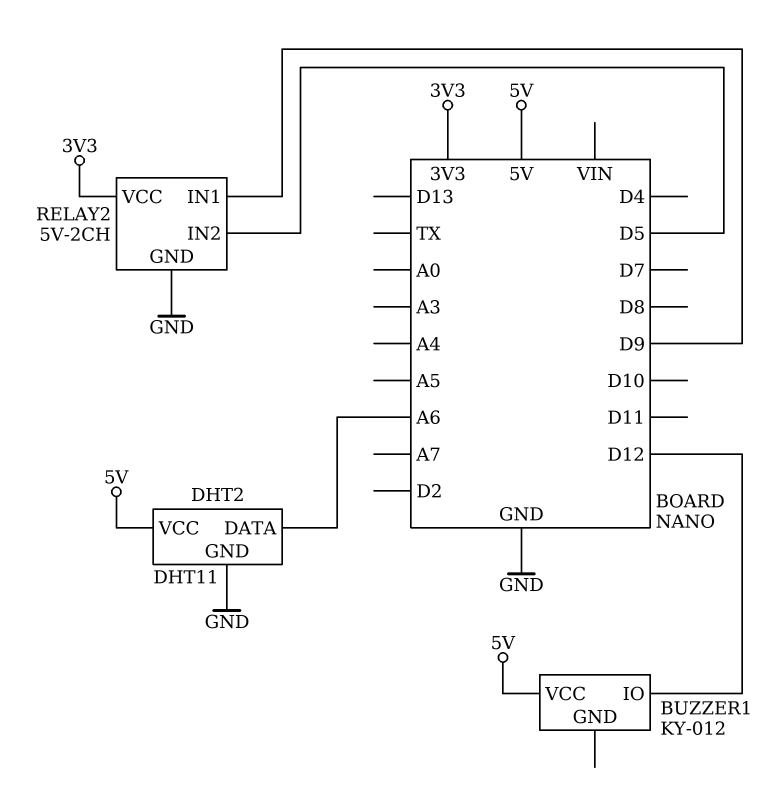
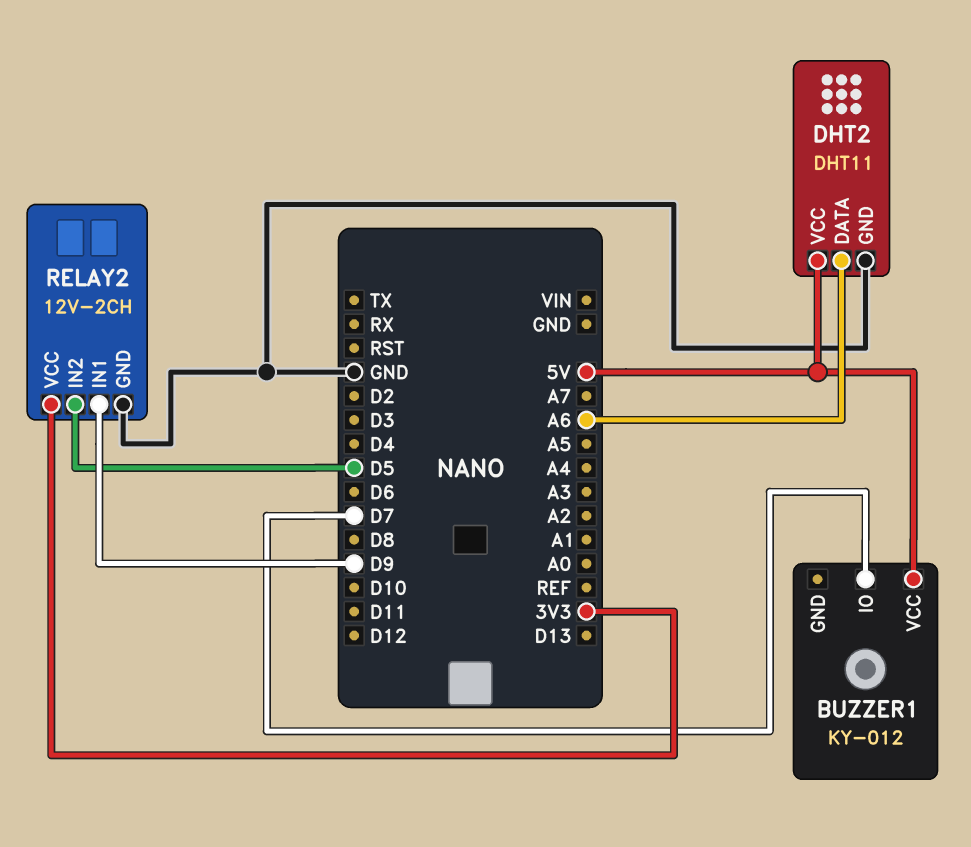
BUZZER1 pin IO: D12 -> D7
RELAY2: 5V-2CH -> 12V-2CH

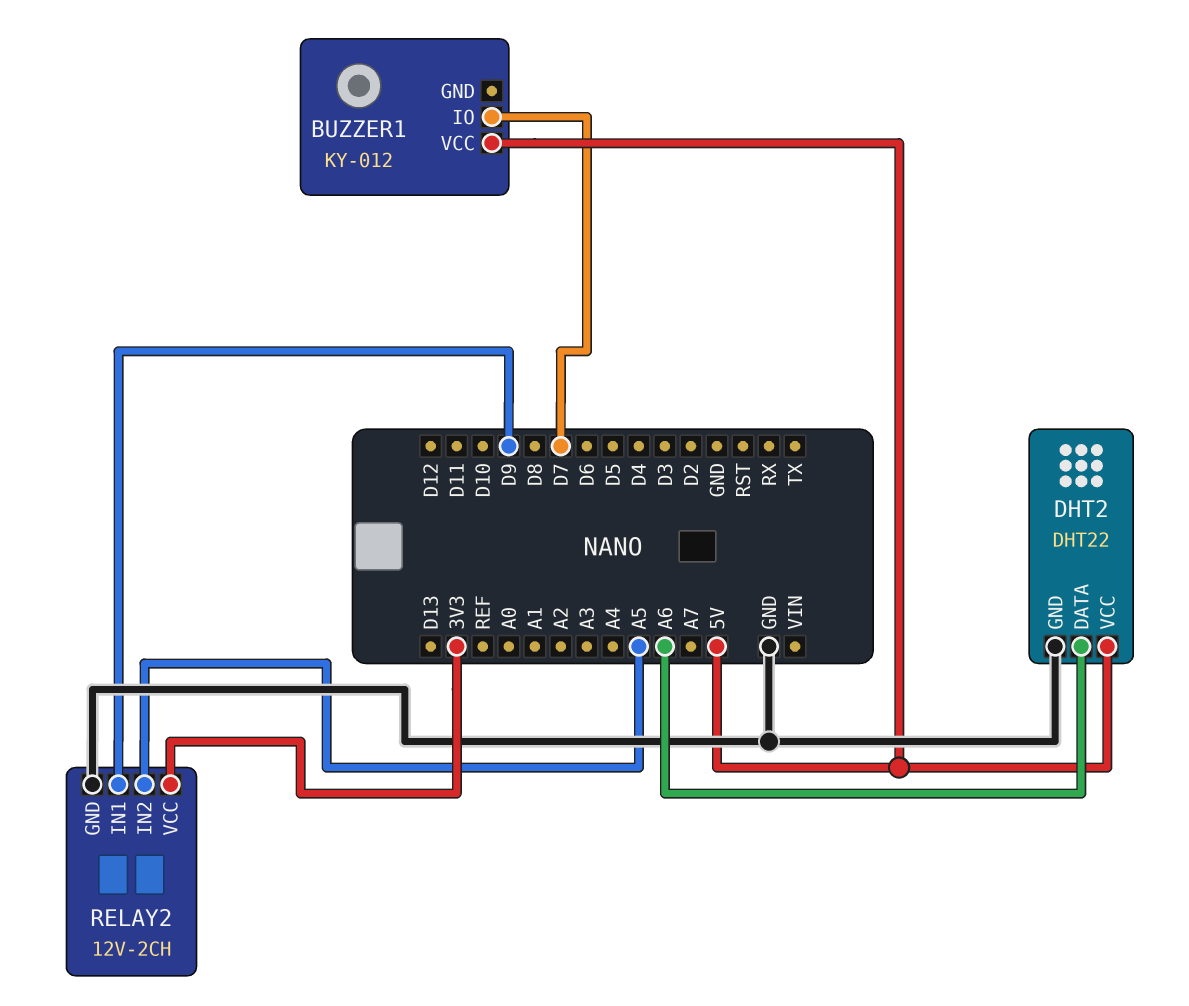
DHT2: DHT11 -> DHT22
RELAY2 pin IN2: D5 -> A5

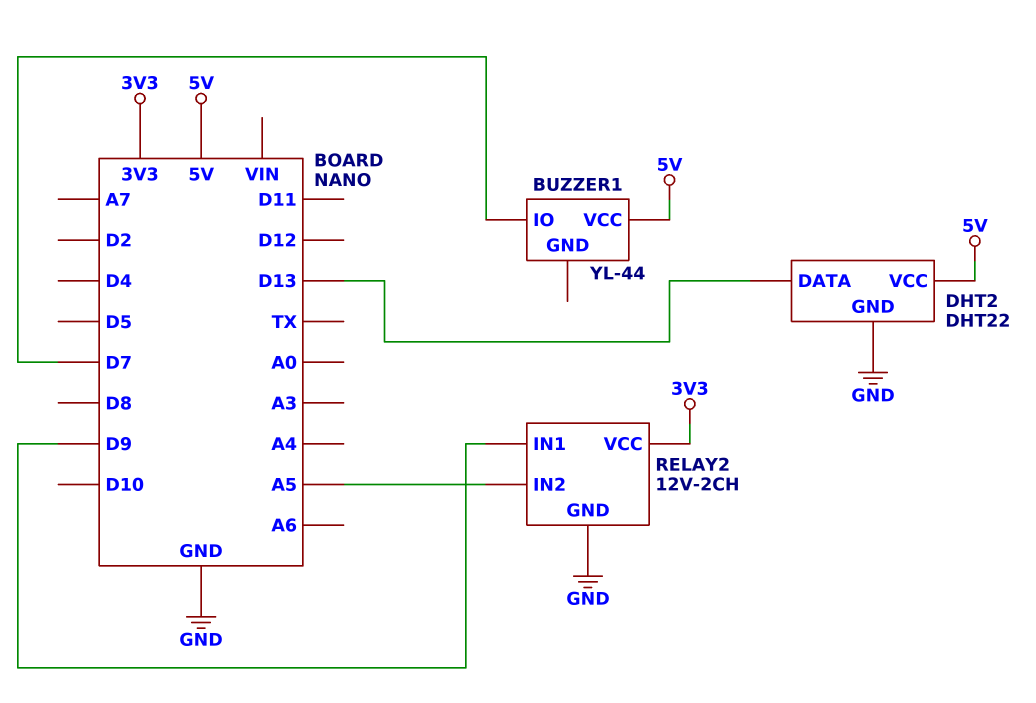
BUZZER1: KY-012 -> YL-44
DHT2 pin DATA: A6 -> D13

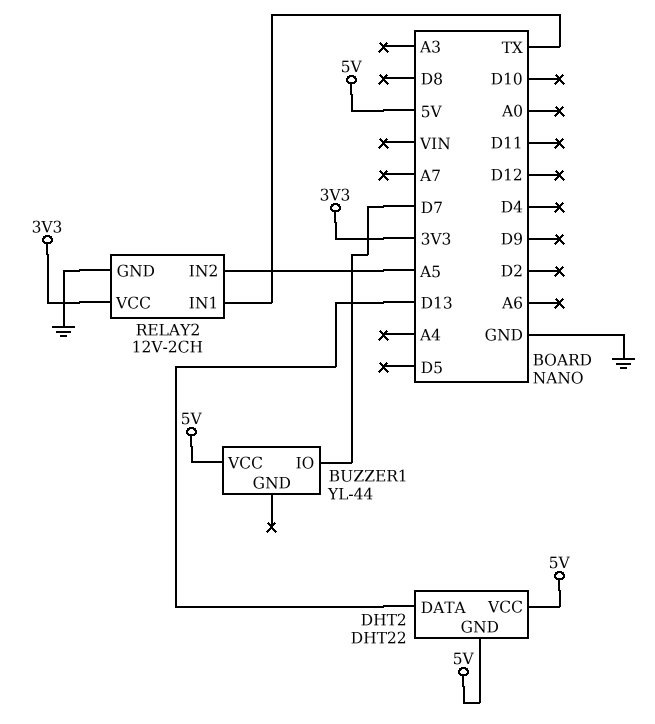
DHT2 pin GND: GND -> 5V
RELAY2 pin IN1: D9 -> TX

